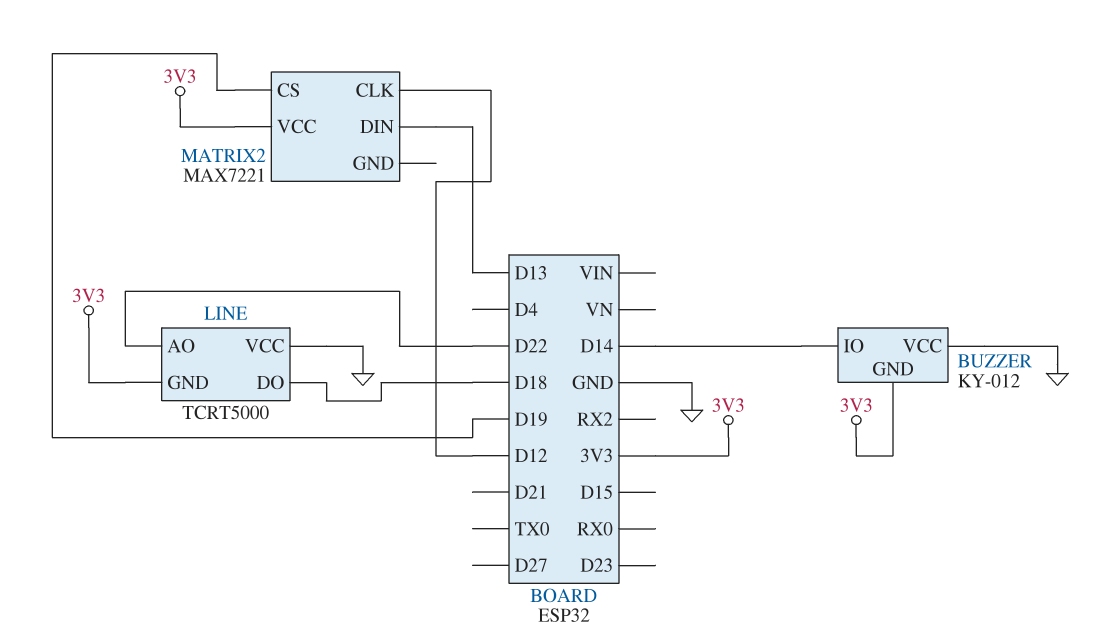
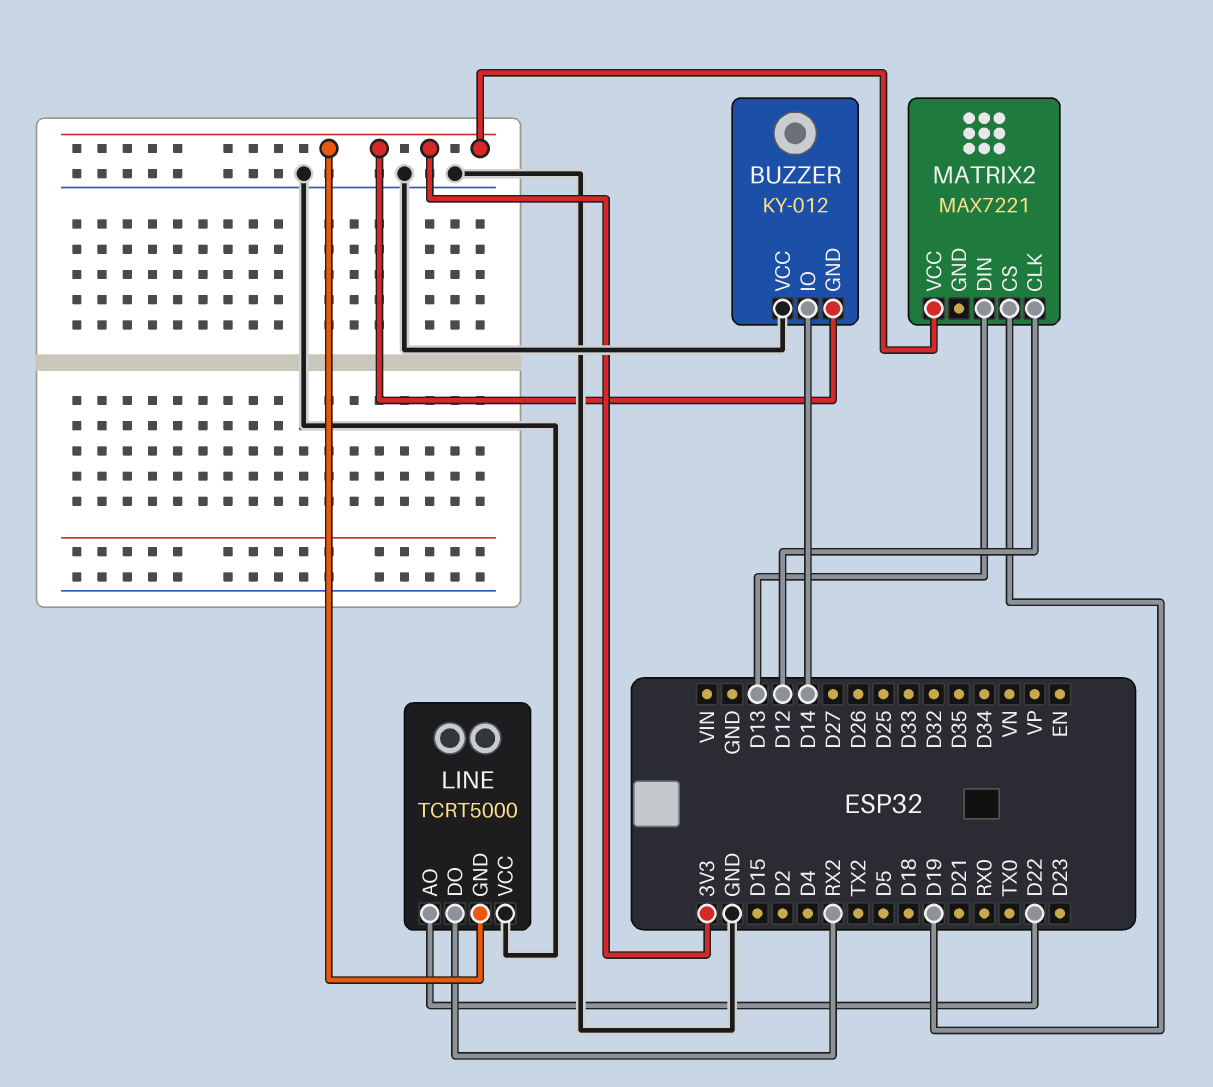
LINE pin DO: D18 -> RX2

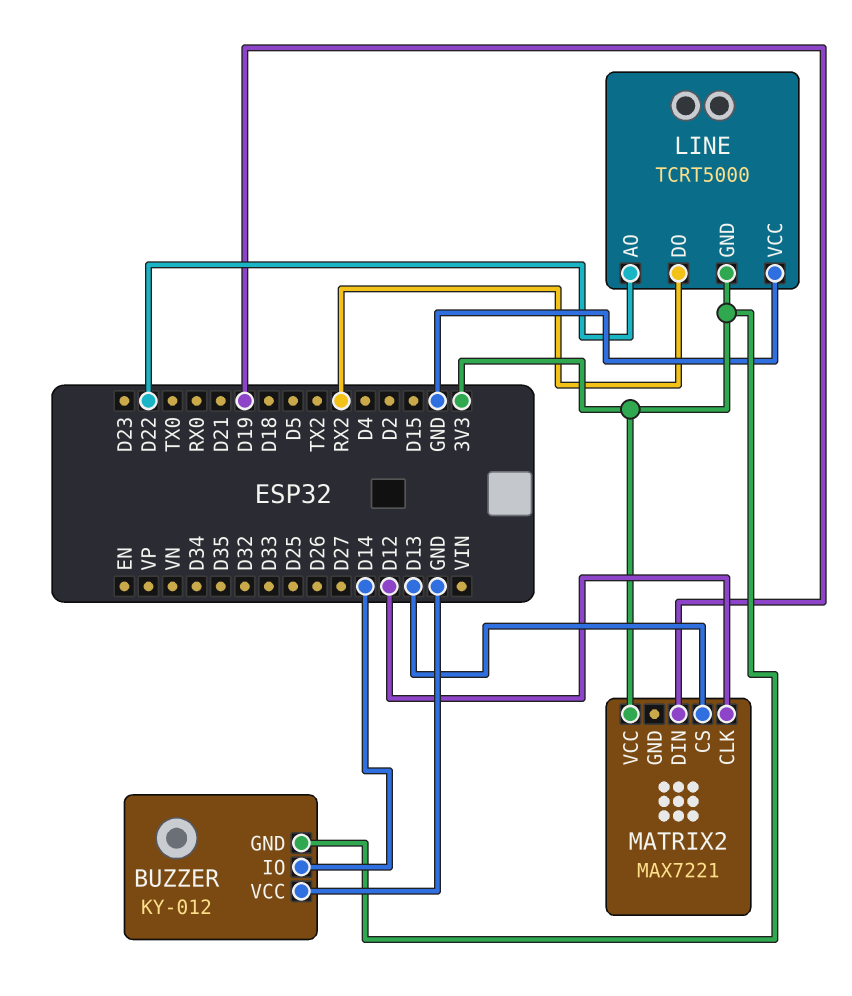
MATRIX2 pin CS: D19 -> D13
MATRIX2 pin DIN: D13 -> D19

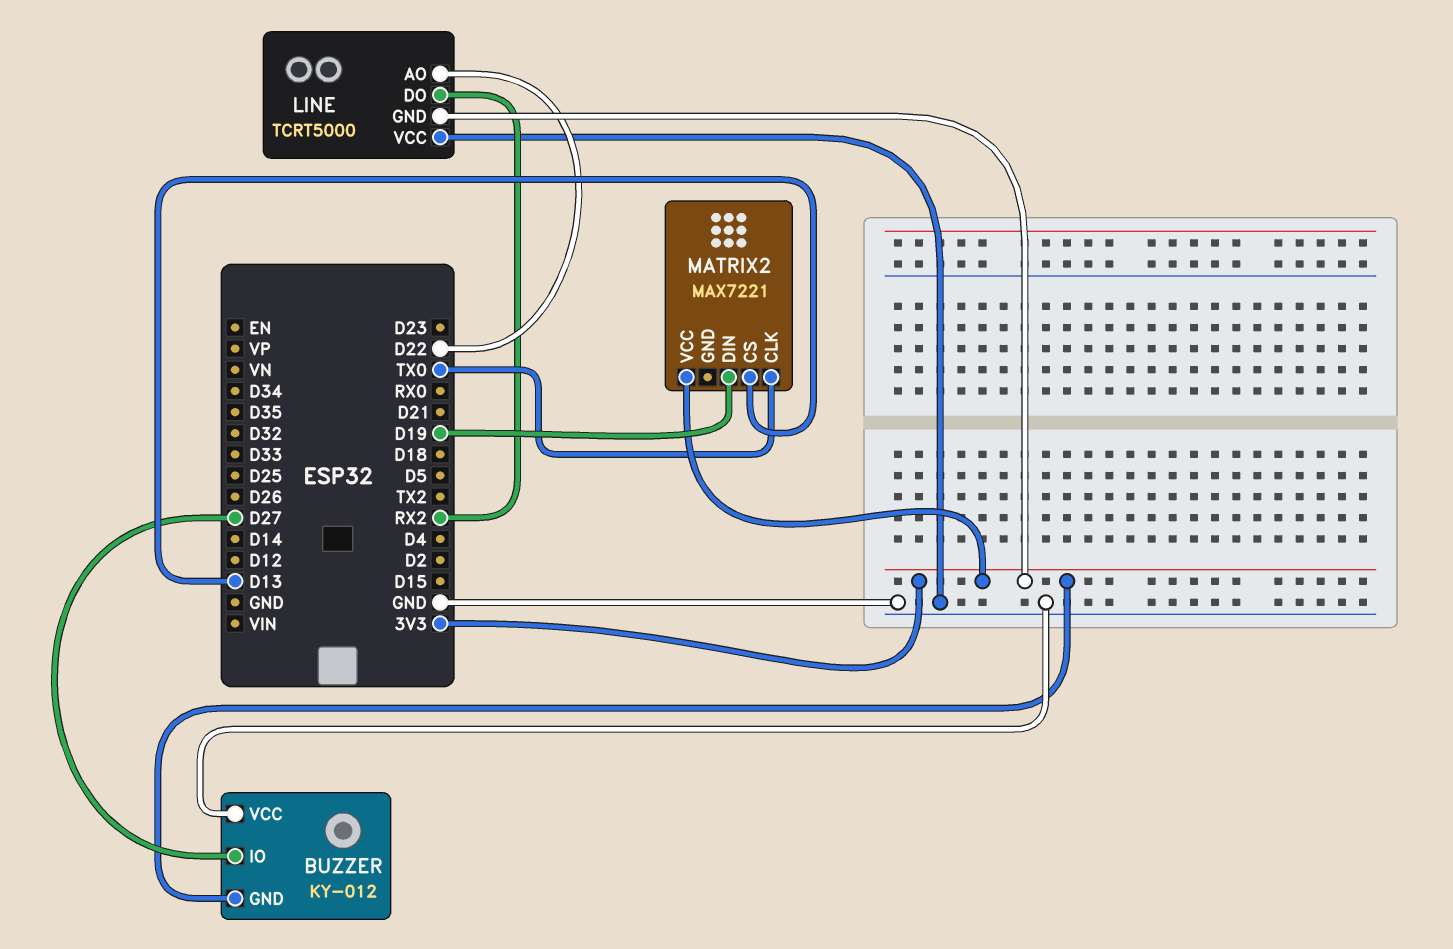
BUZZER pin IO: D14 -> D27
MATRIX2 pin CLK: D12 -> TX0

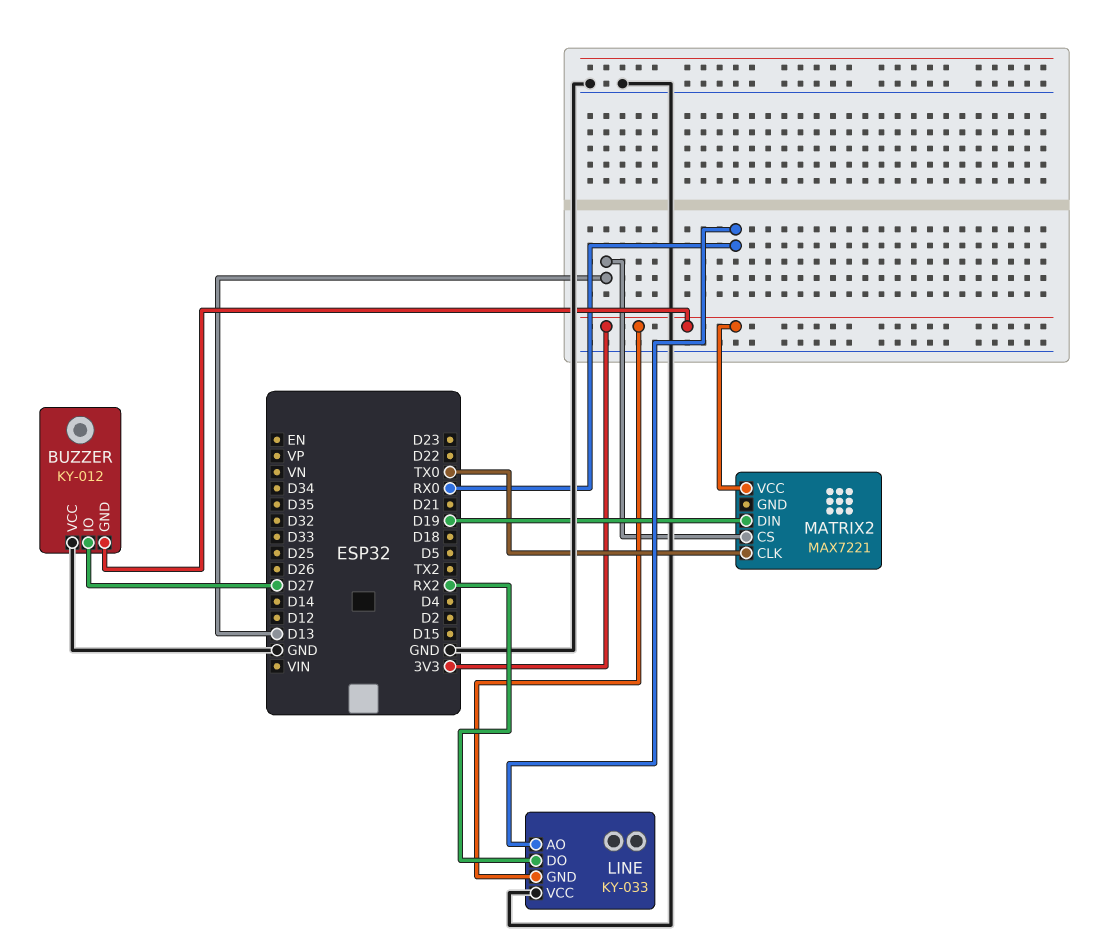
LINE: TCRT5000 -> KY-033
LINE pin AO: D22 -> RX0

